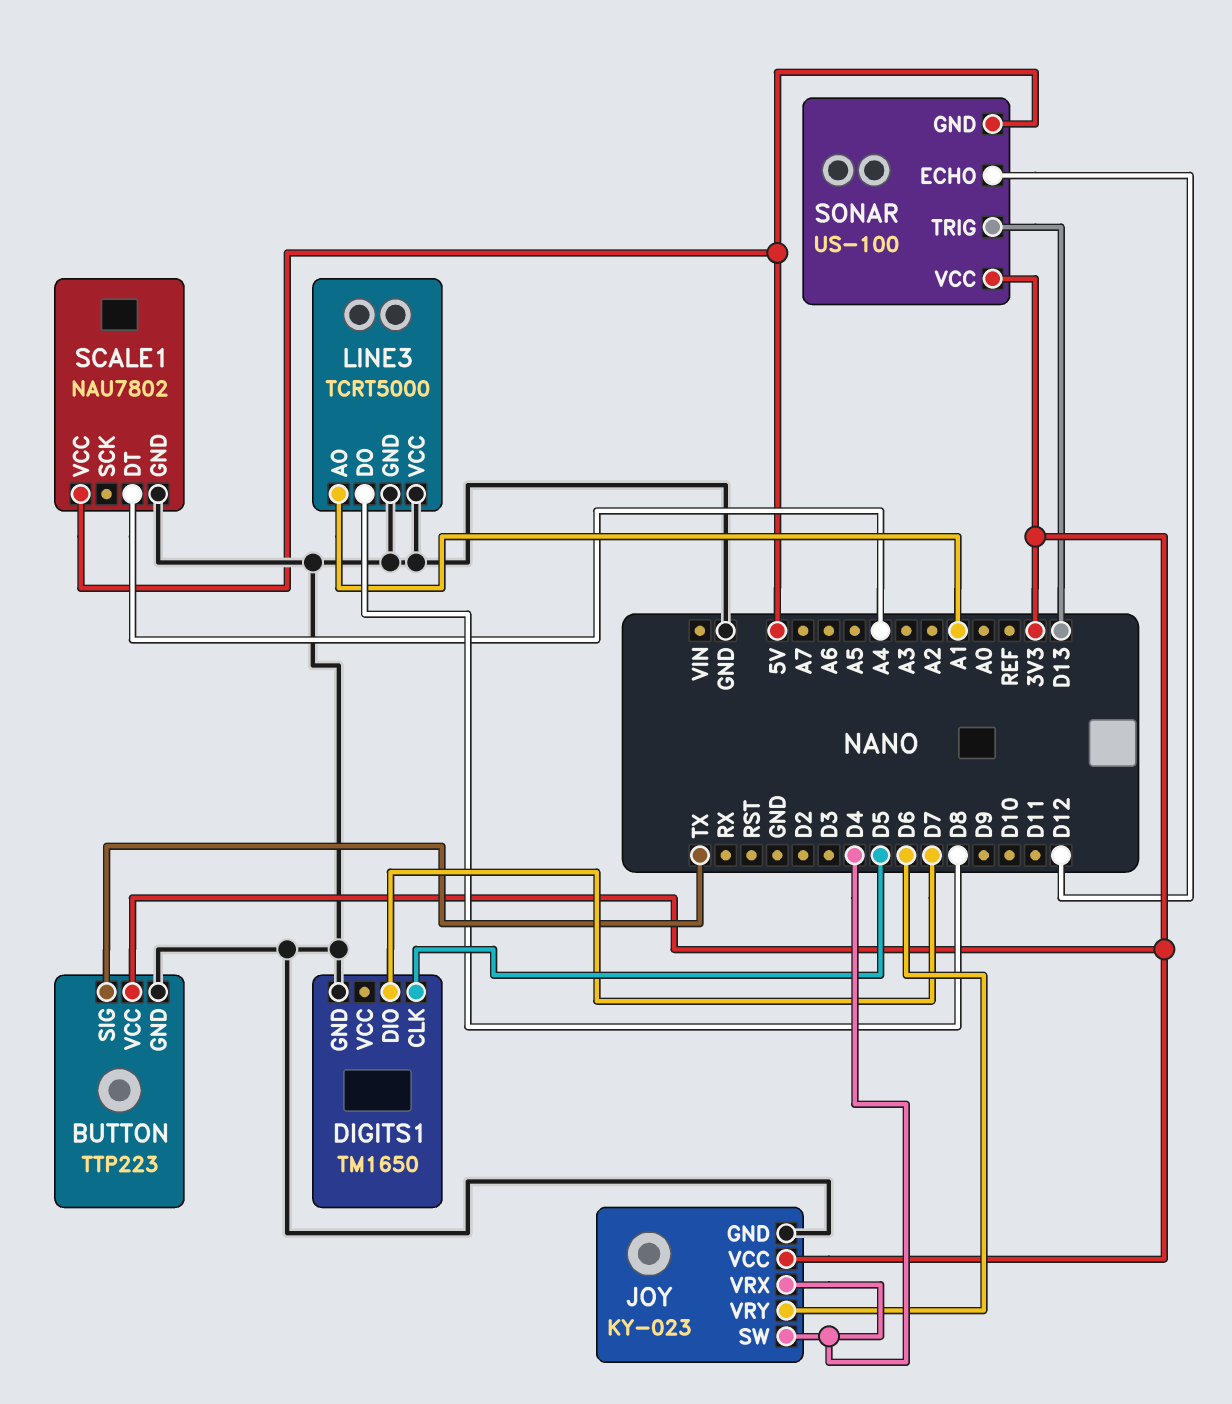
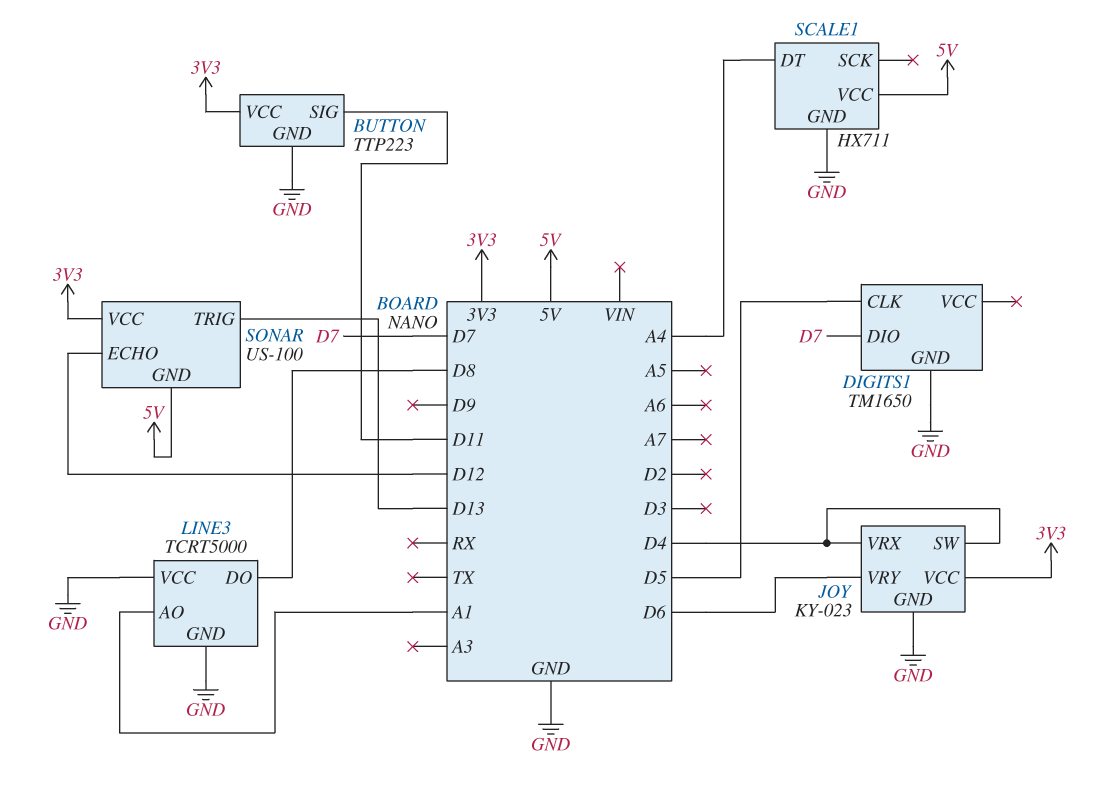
BUTTON pin SIG: TX -> D11
SCALE1: NAU7802 -> HX711

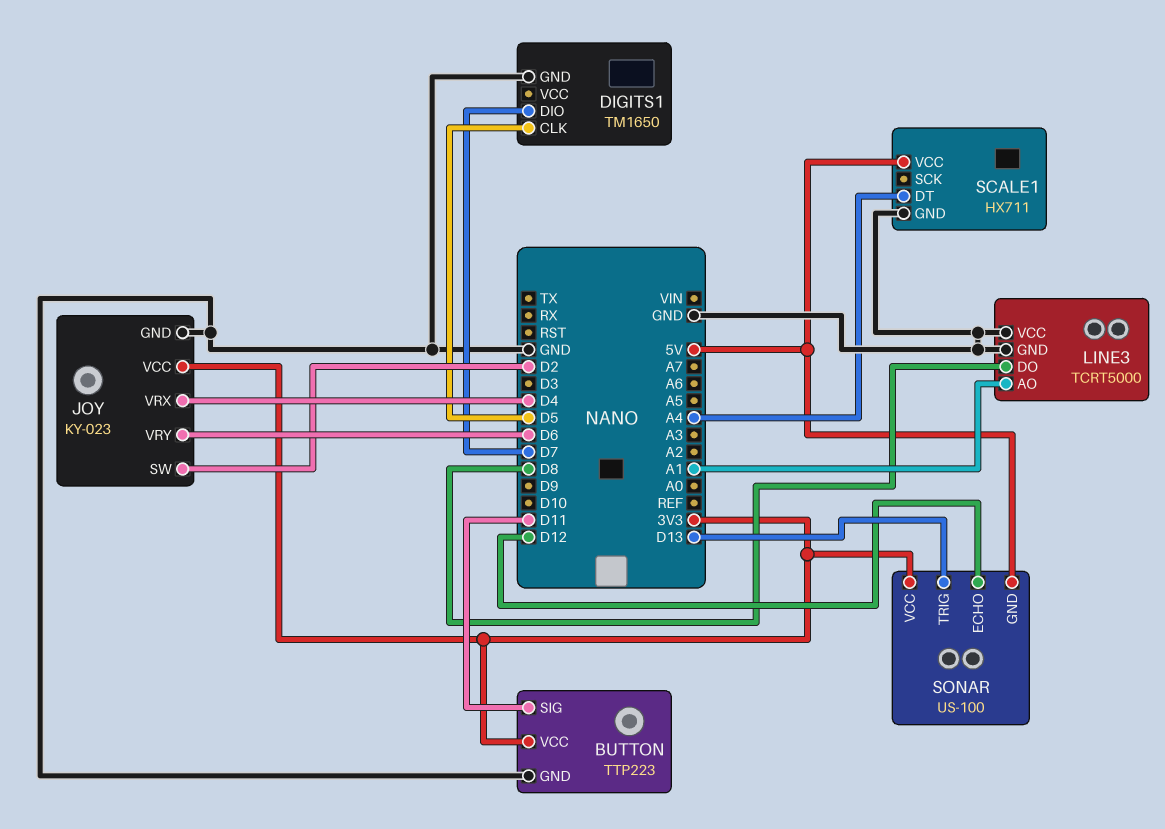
JOY pin SW: D4 -> D2

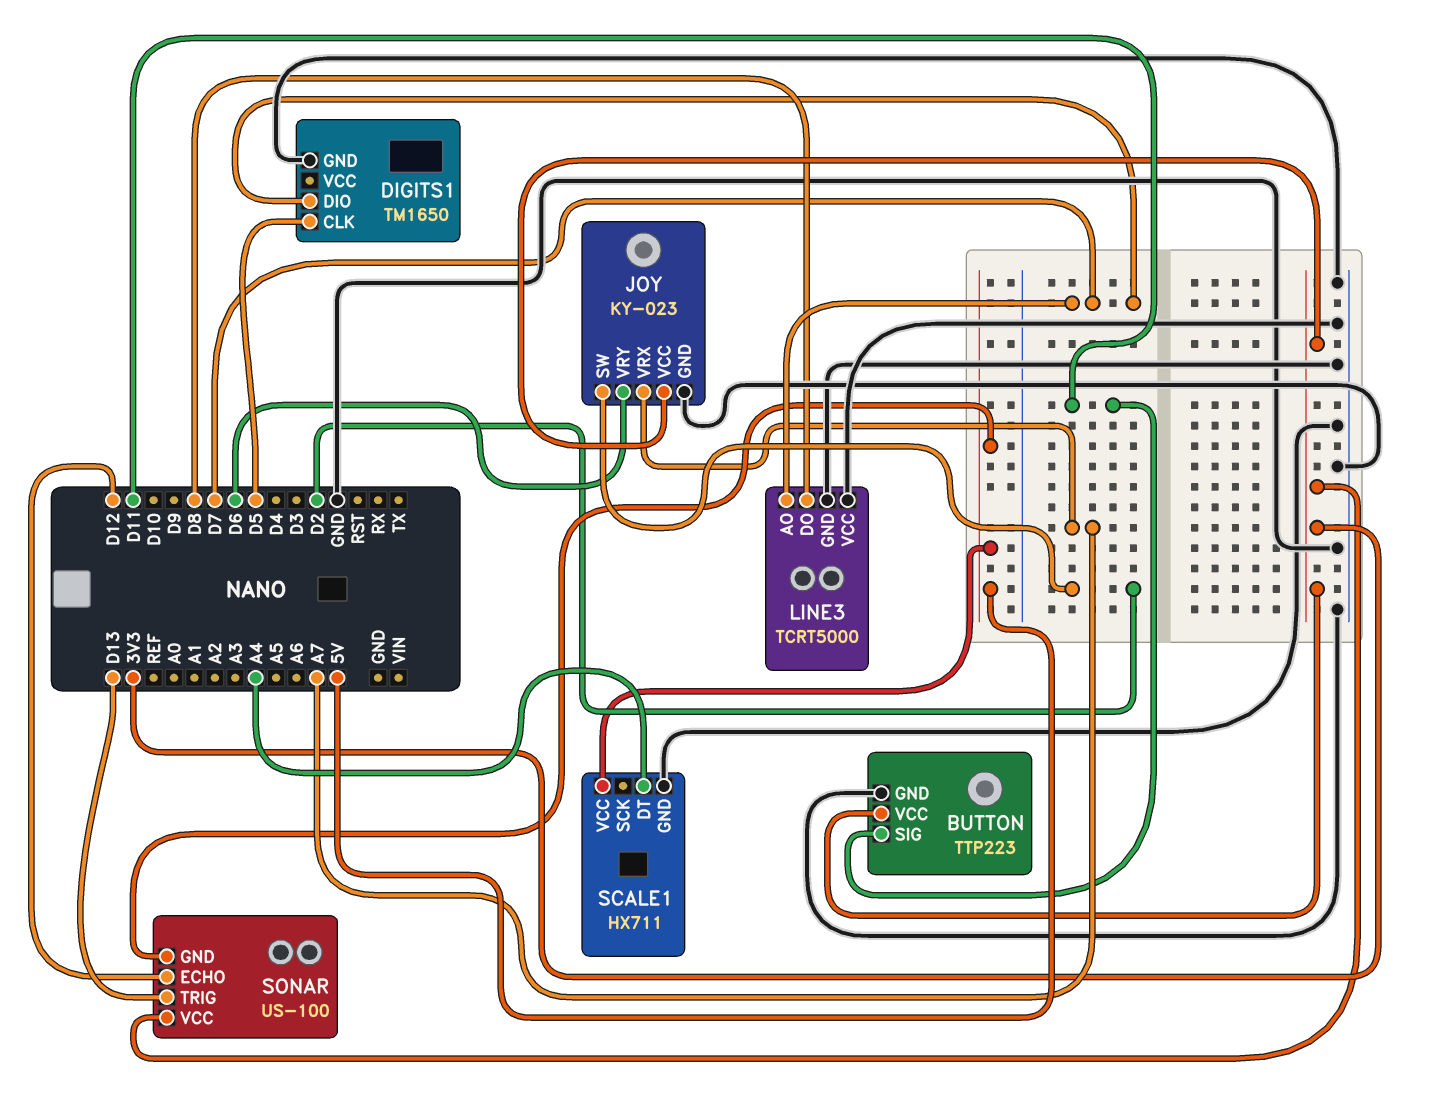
JOY pin VRX: D4 -> A7
LINE3 pin AO: A1 -> D7

